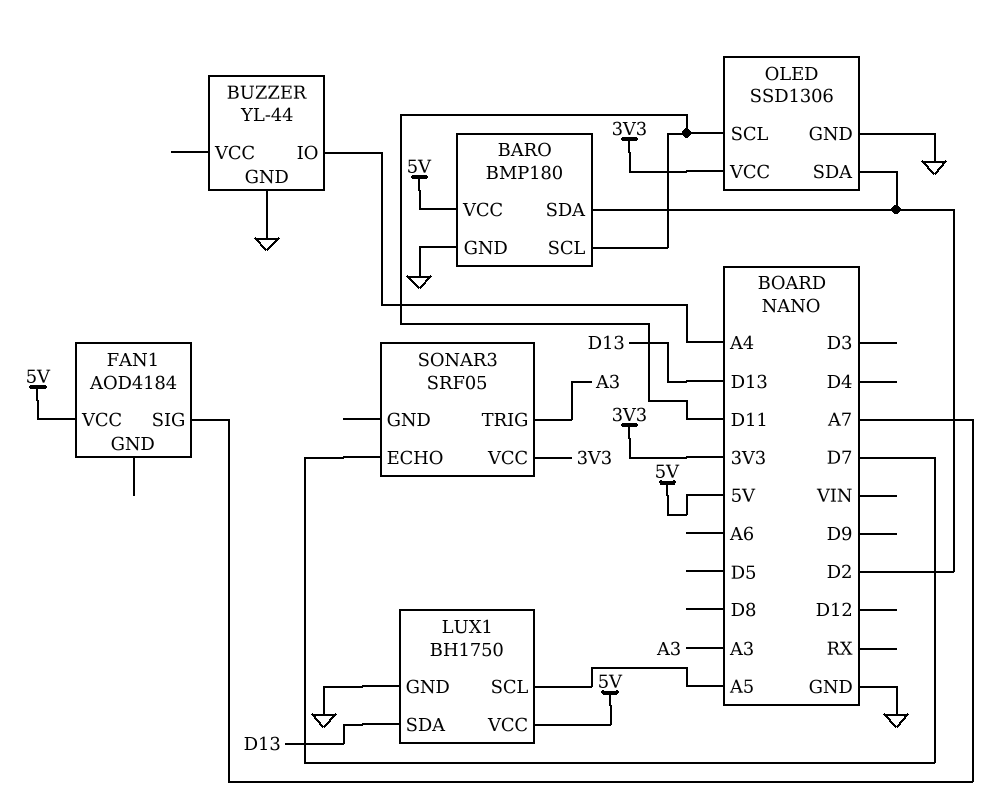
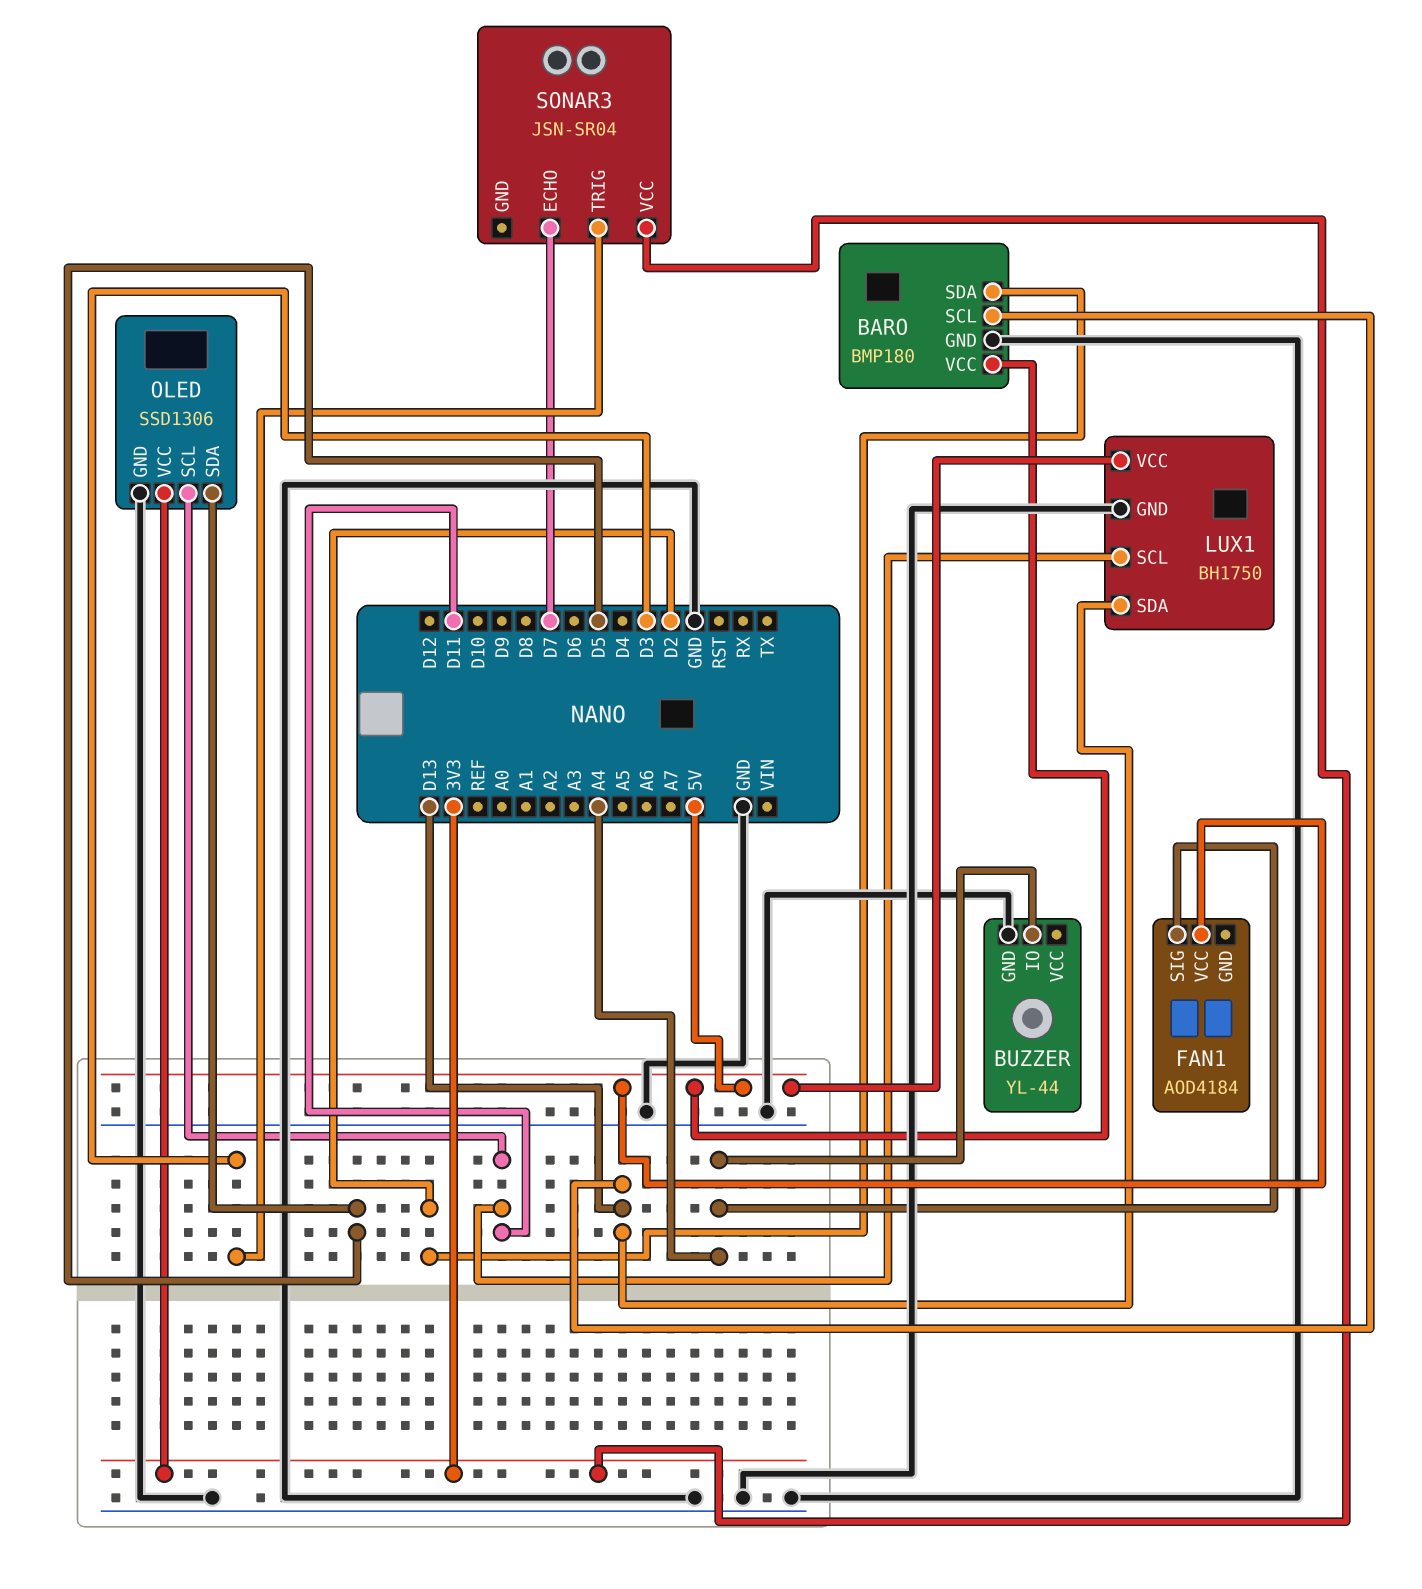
BARO pin SCL: D11 -> D13
FAN1 pin SIG: A7 -> A4
LUX1 pin SCL: A5 -> D11
OLED pin SDA: D2 -> D5
SONAR3: SRF05 -> JSN-SR04
SONAR3 pin TRIG: A3 -> D3

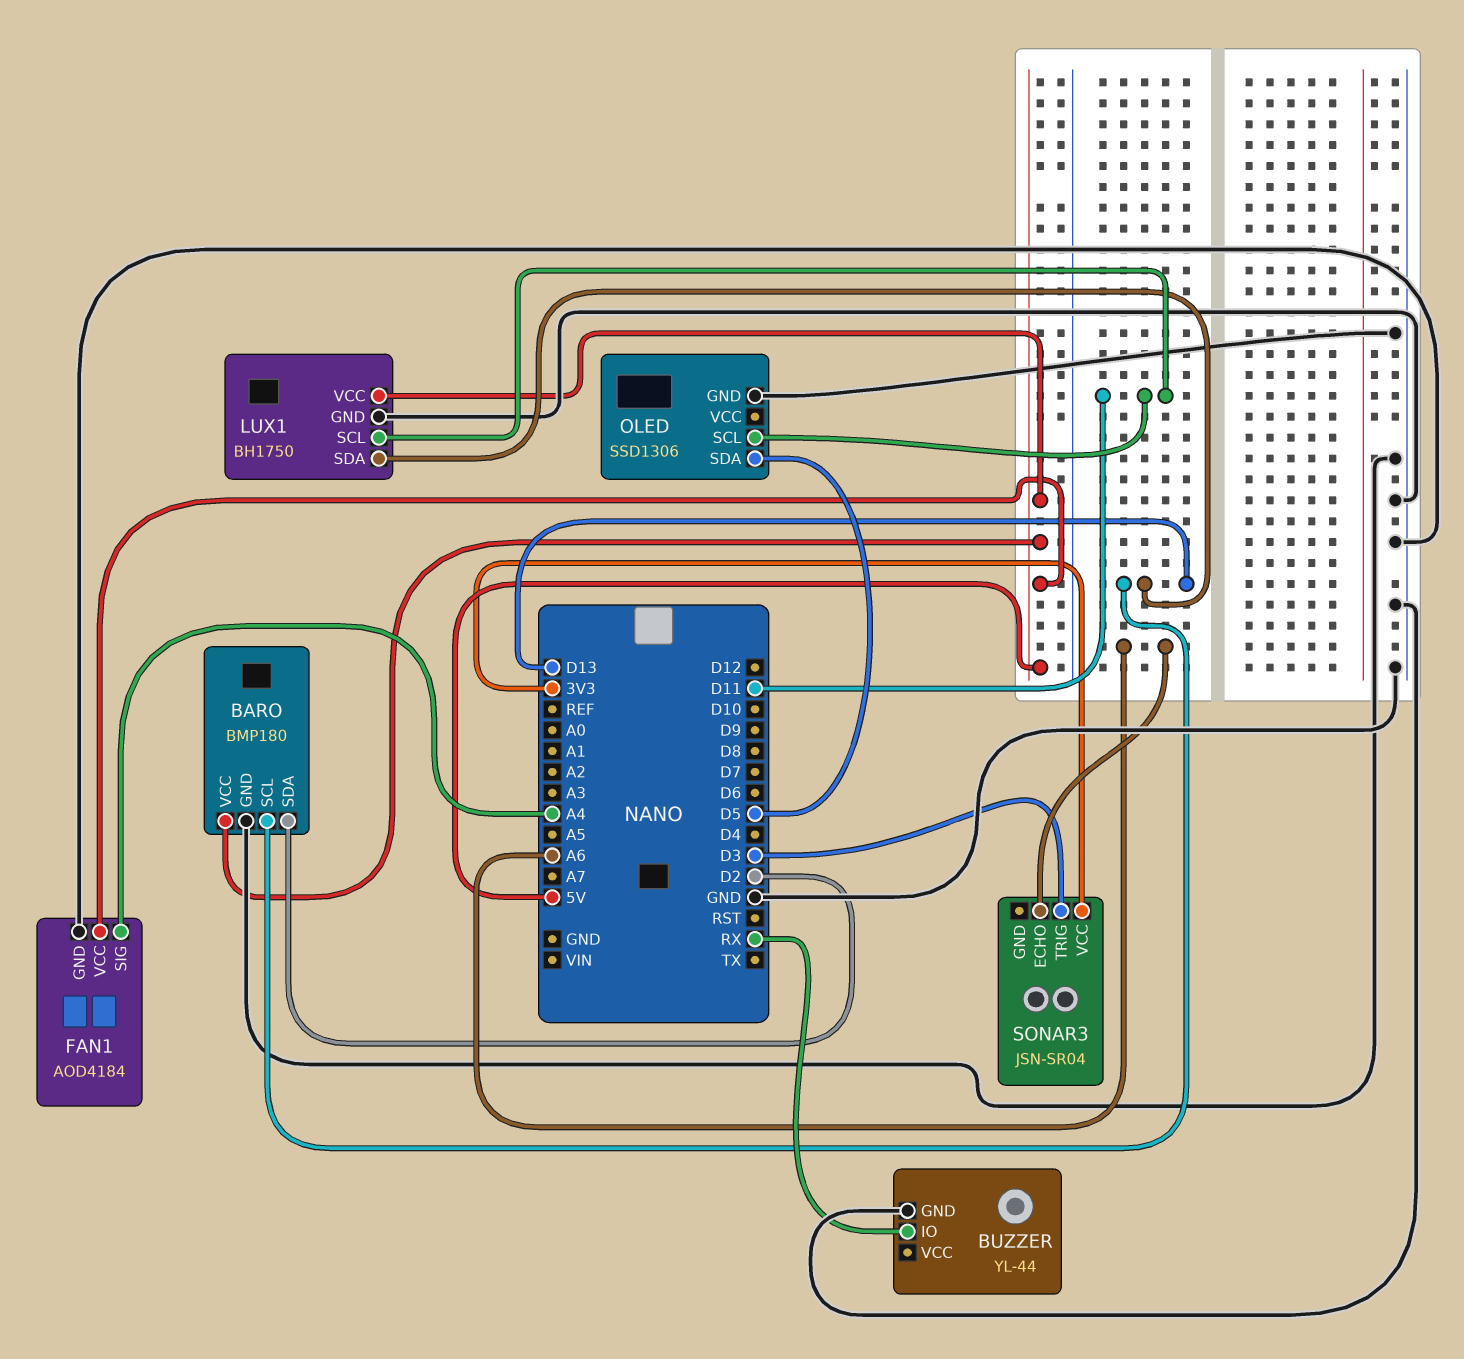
BUZZER pin IO: A4 -> RX
FAN1 pin GND: none -> GND
OLED pin VCC: 3V3 -> none
SONAR3 pin ECHO: D7 -> A6

